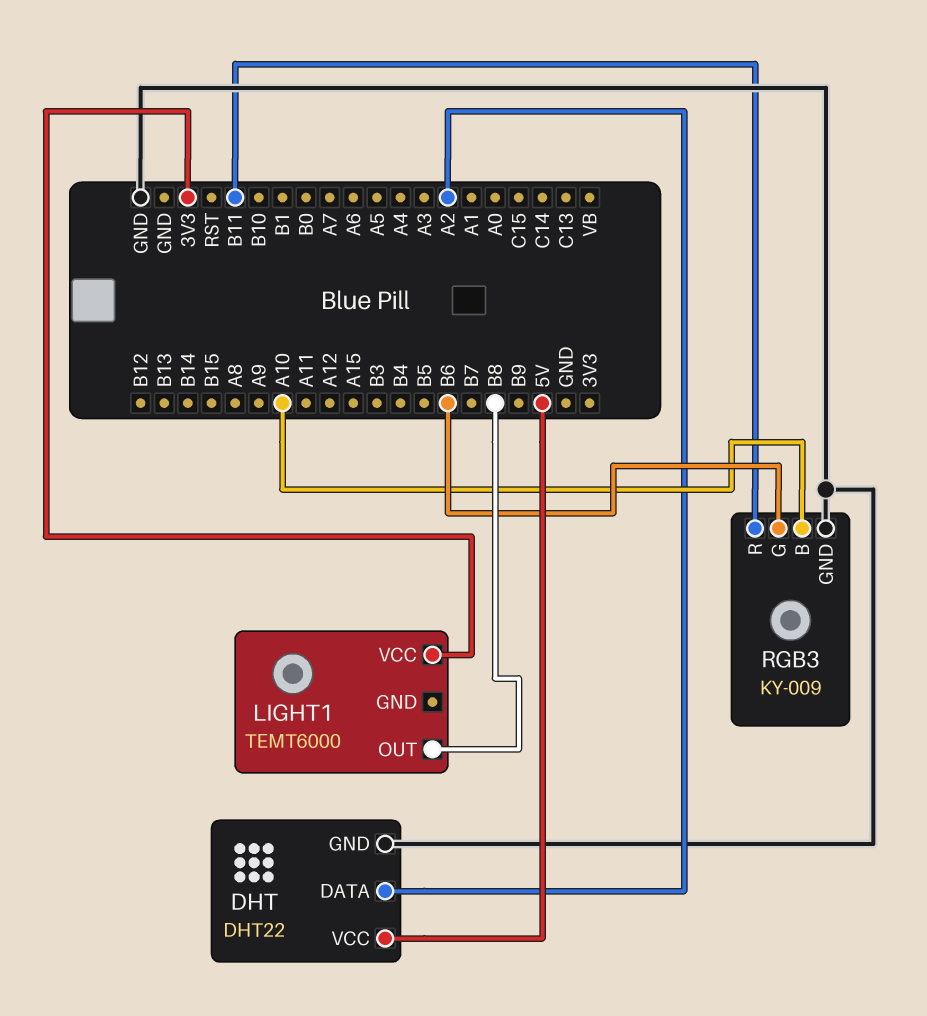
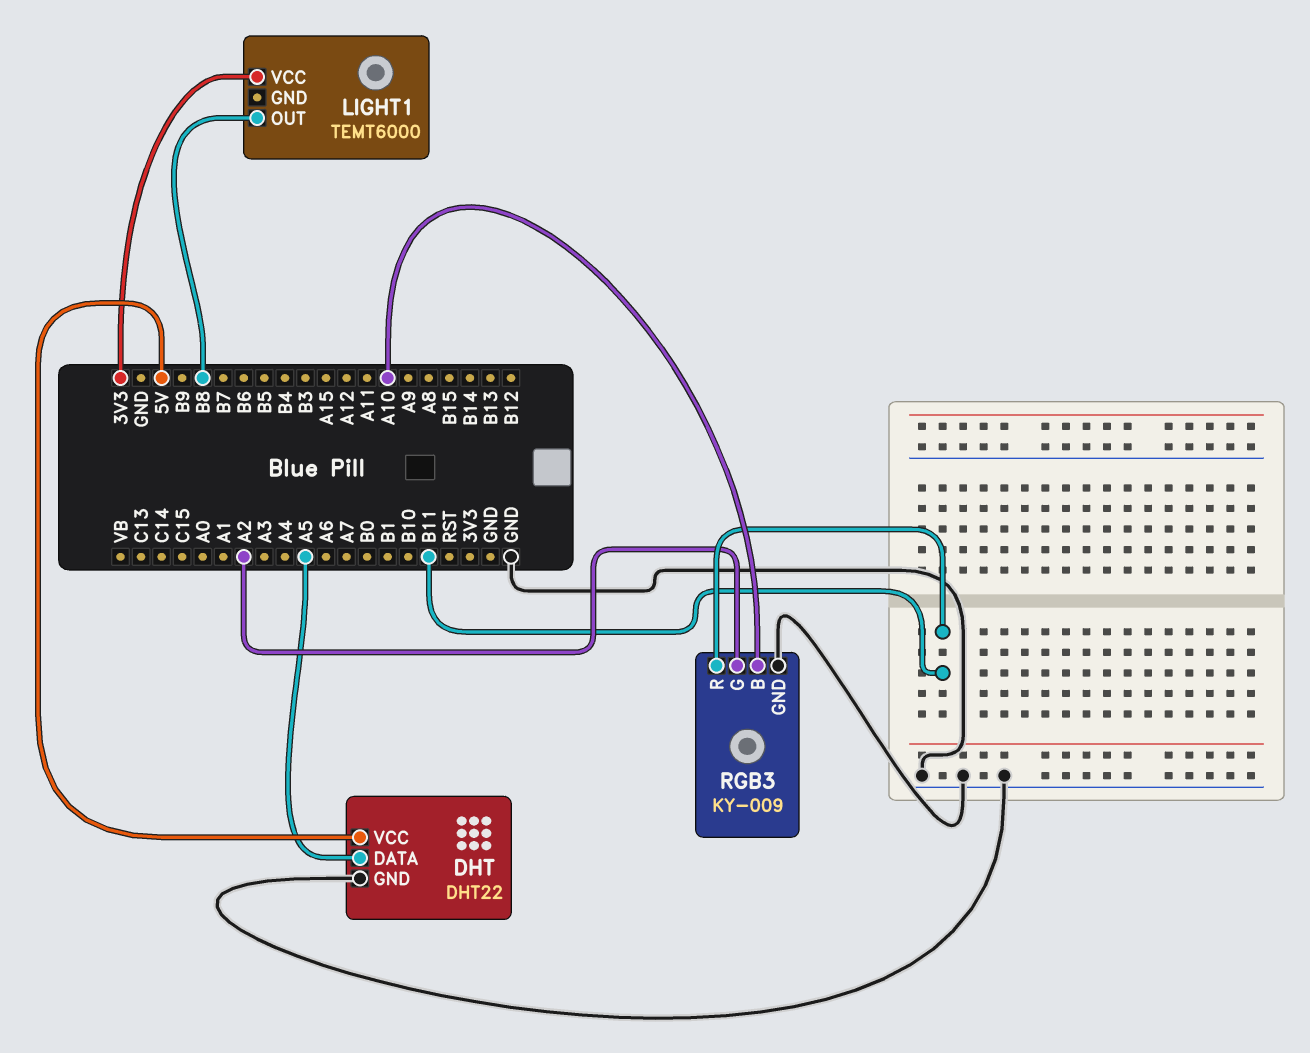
DHT pin DATA: A2 -> A5
RGB3 pin G: B6 -> A2

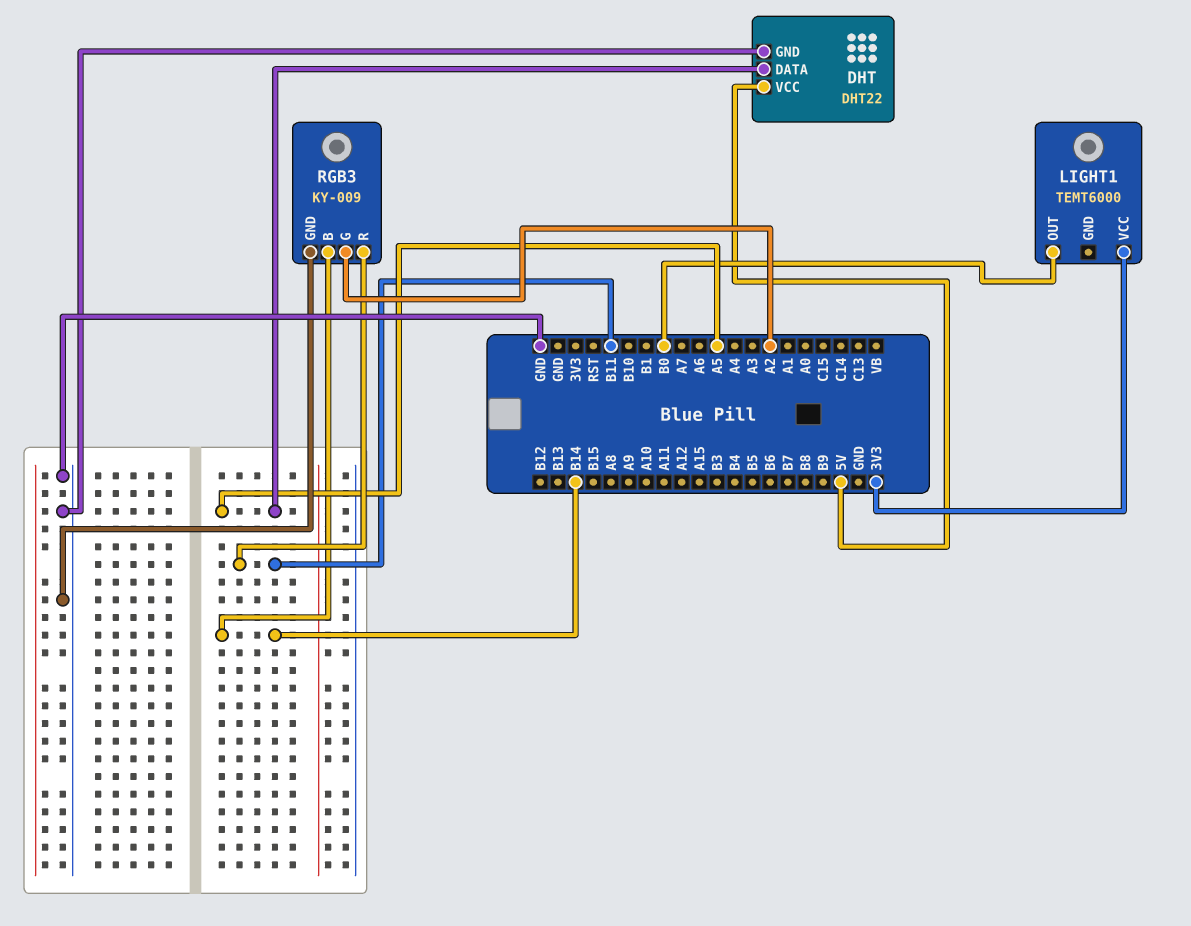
LIGHT1 pin OUT: B8 -> B0
RGB3 pin B: A10 -> B14

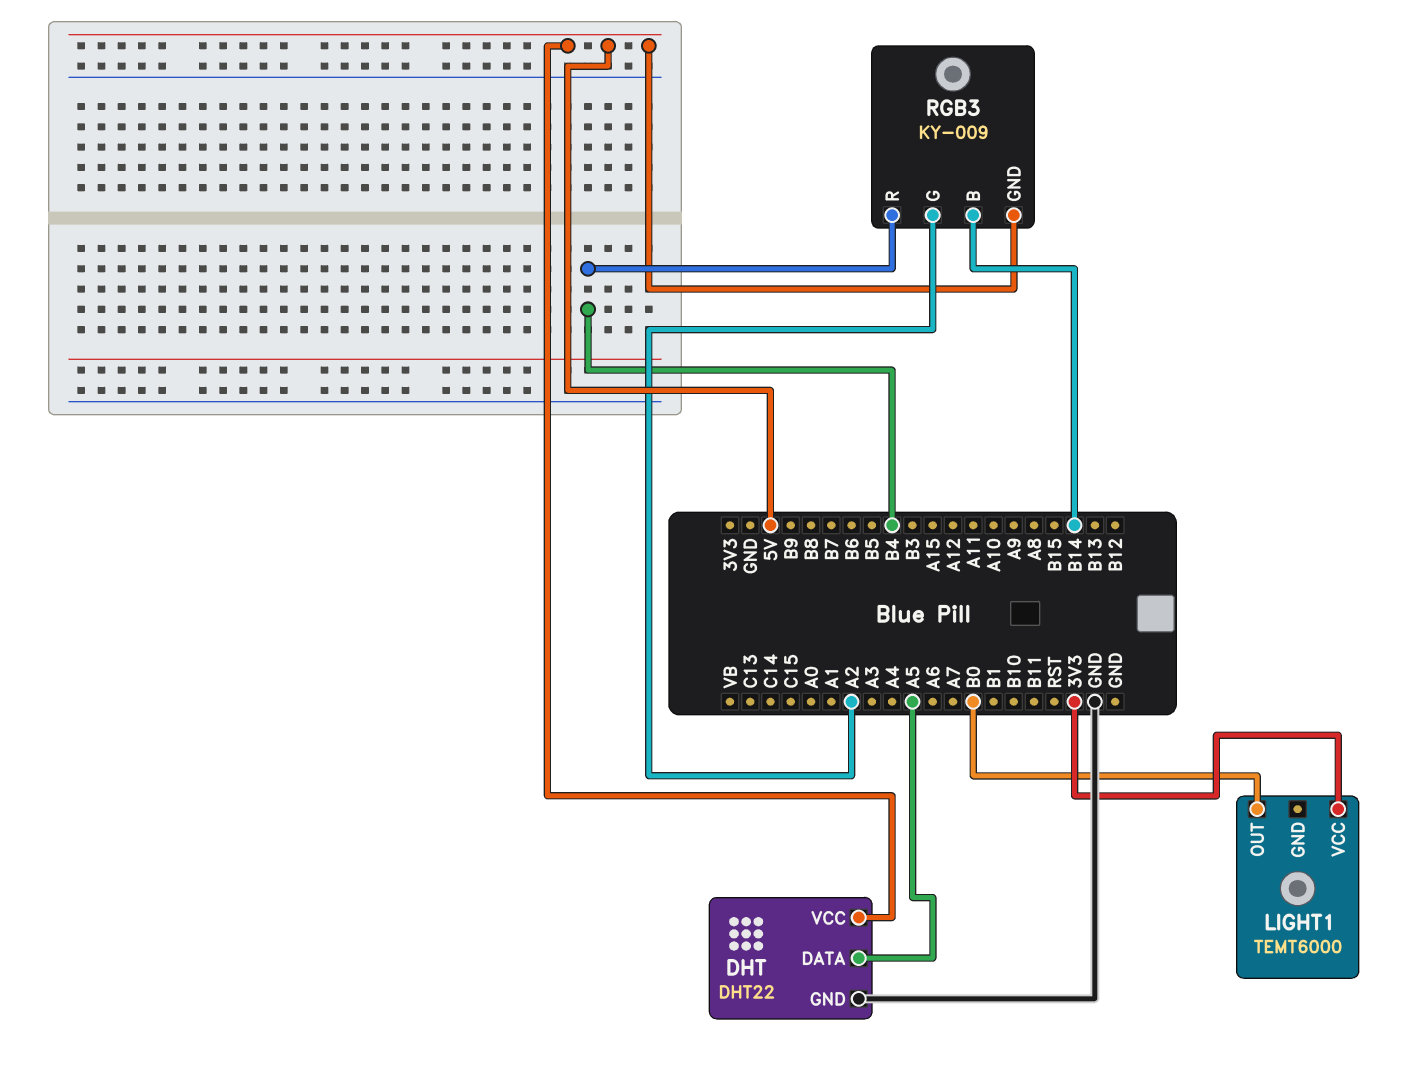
RGB3 pin GND: GND -> 5V
RGB3 pin R: B11 -> B4

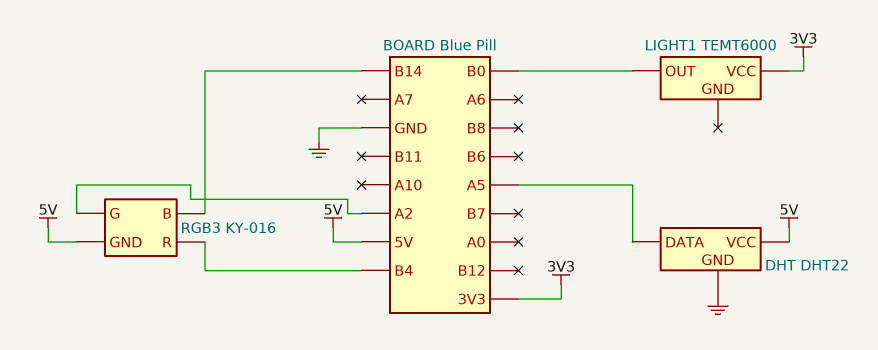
RGB3: KY-009 -> KY-016

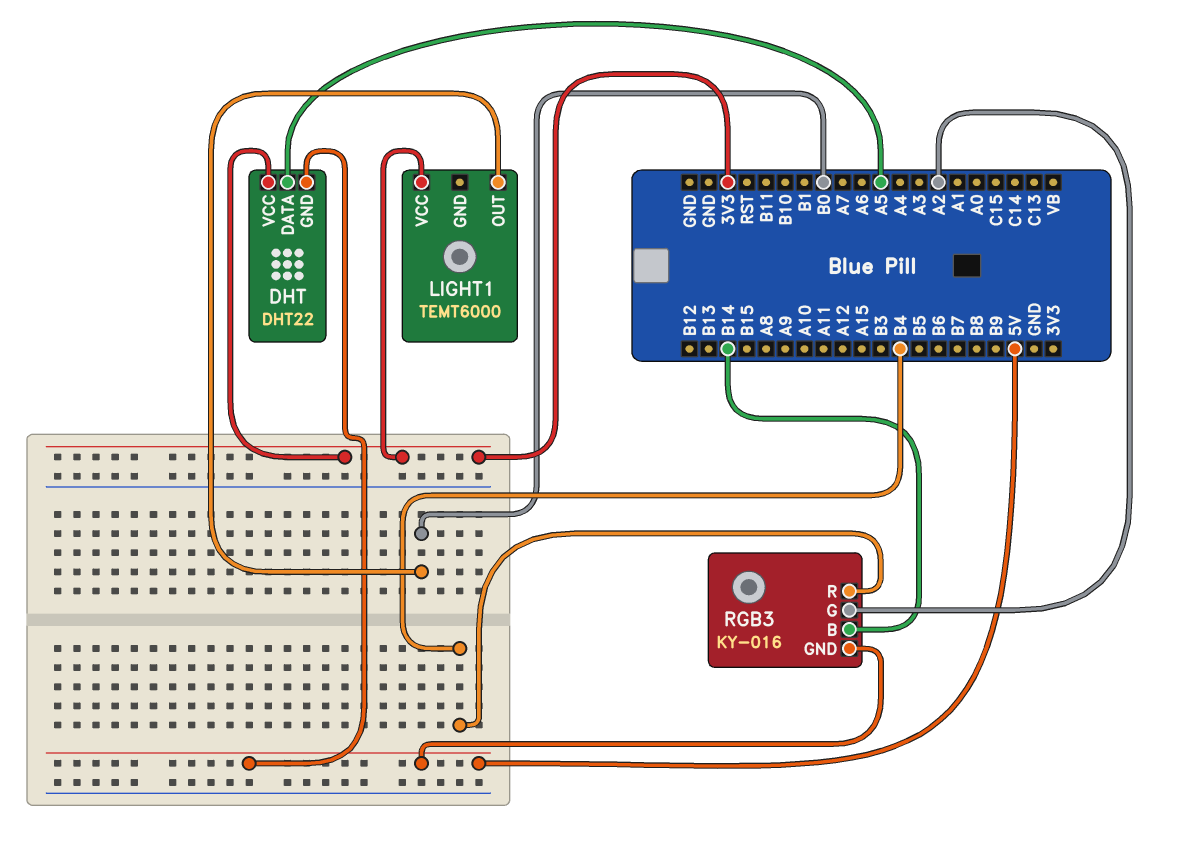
DHT pin GND: GND -> 5V
DHT pin VCC: 5V -> 3V3

